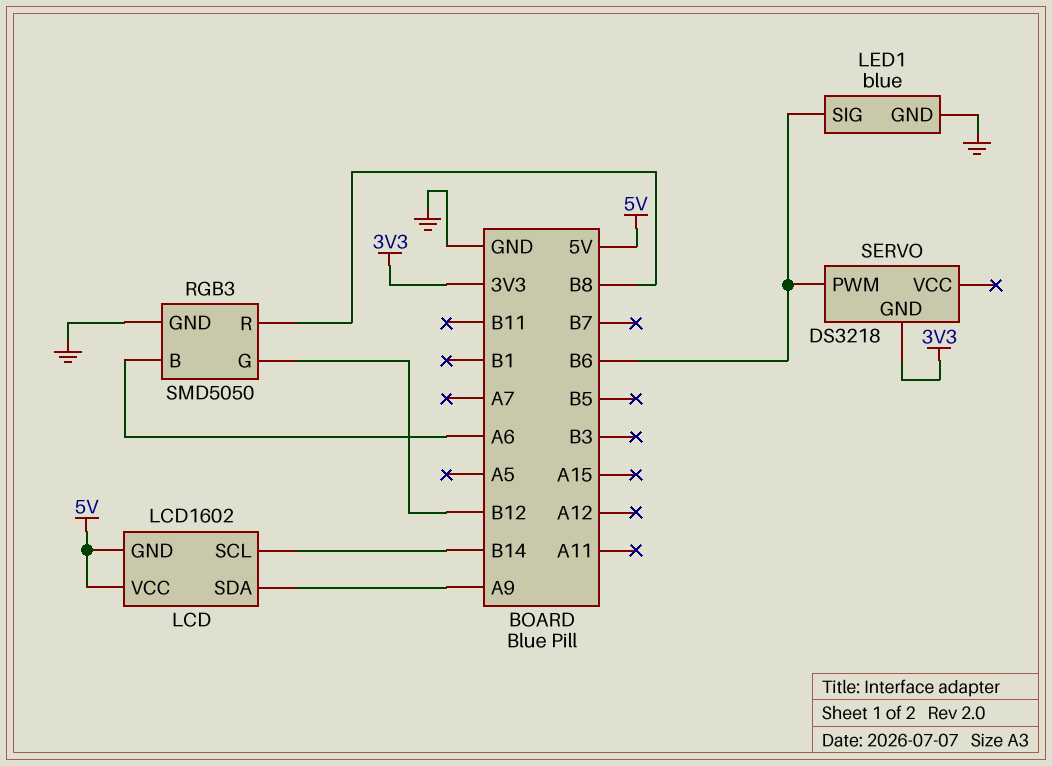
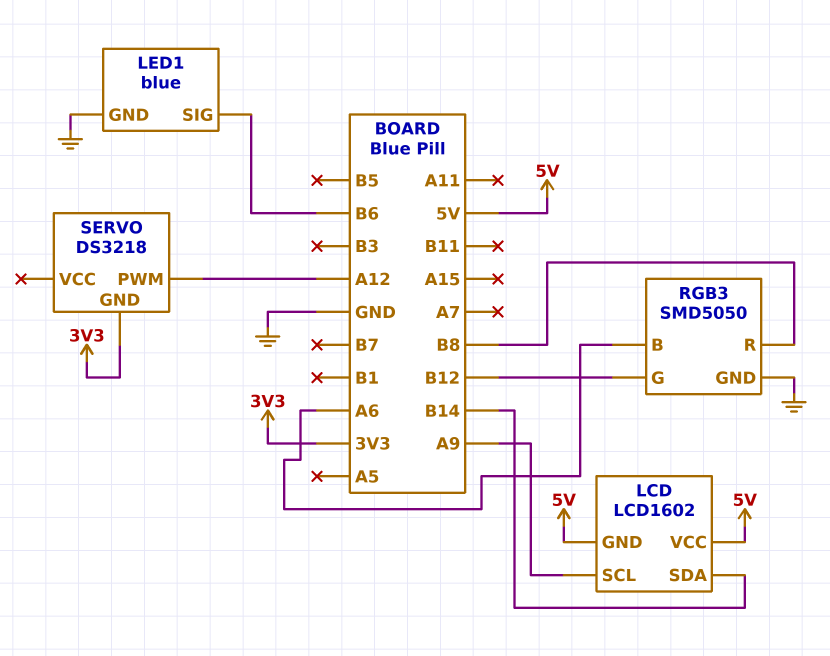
LCD pin SCL: B14 -> A9
LCD pin SDA: A9 -> B14
SERVO pin PWM: B6 -> A12

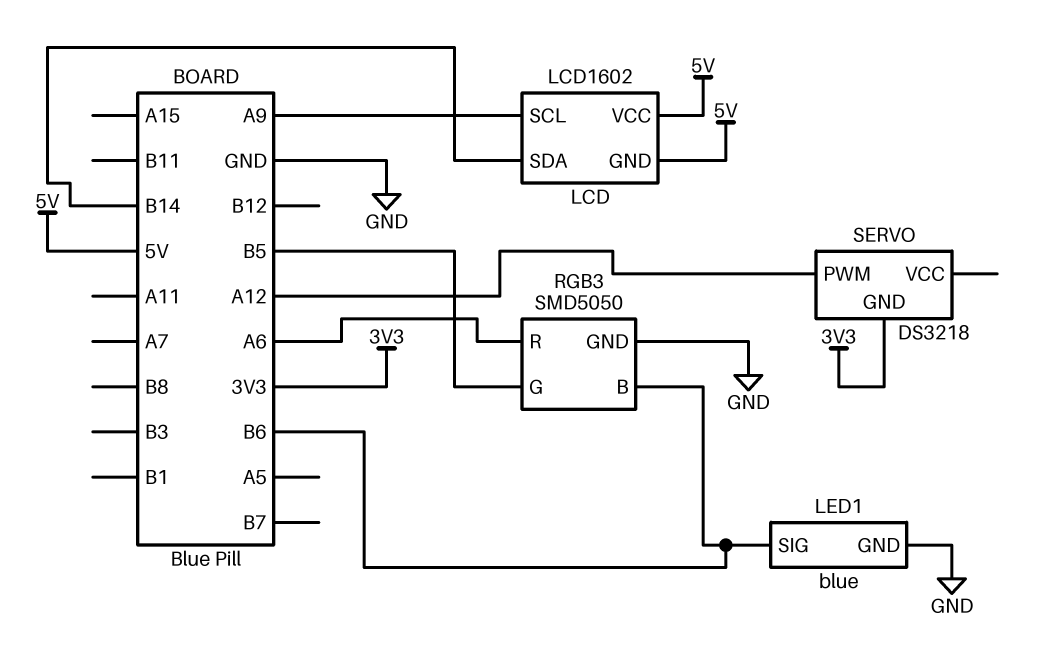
RGB3 pin B: A6 -> B6
RGB3 pin G: B12 -> B5
RGB3 pin R: B8 -> A6

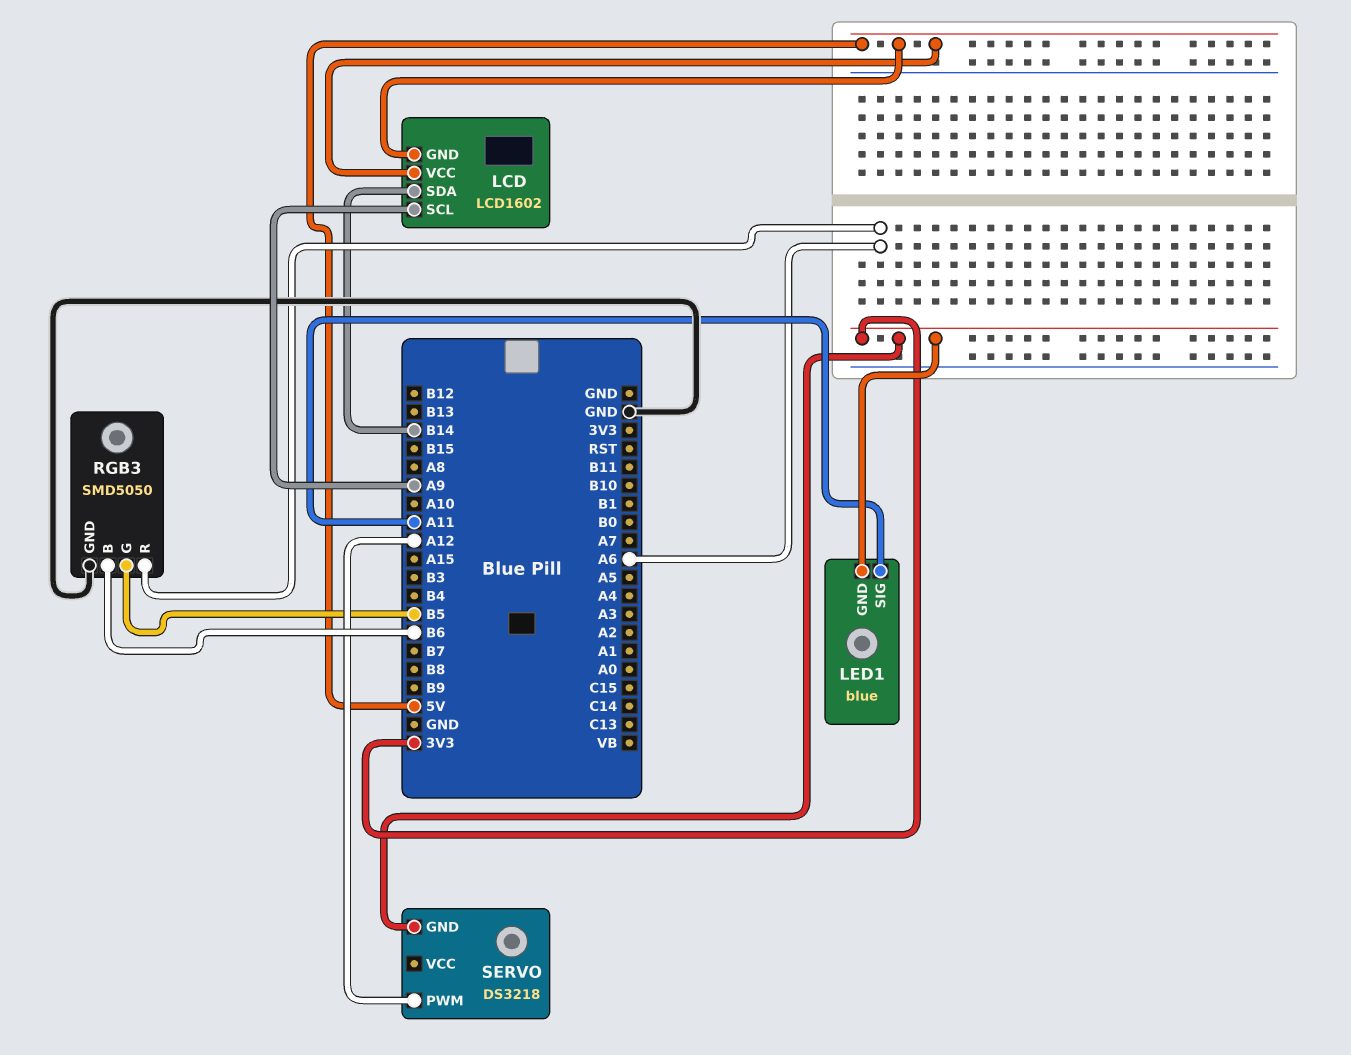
LED1 pin GND: GND -> 3V3
LED1 pin SIG: B6 -> A11

